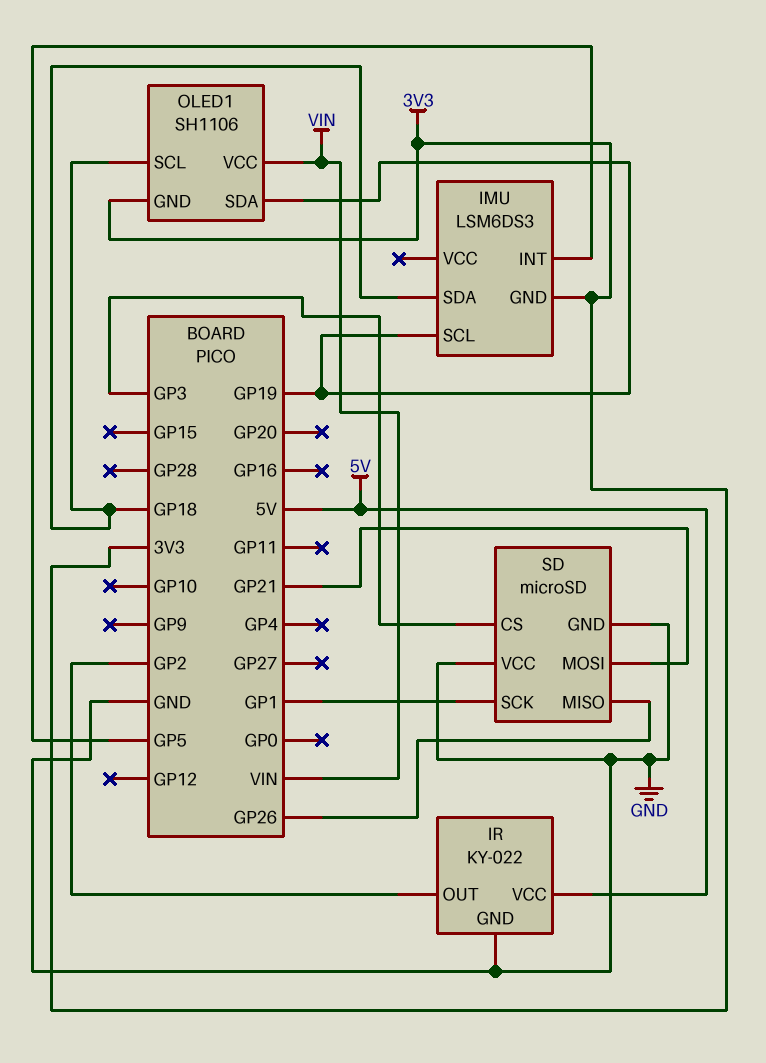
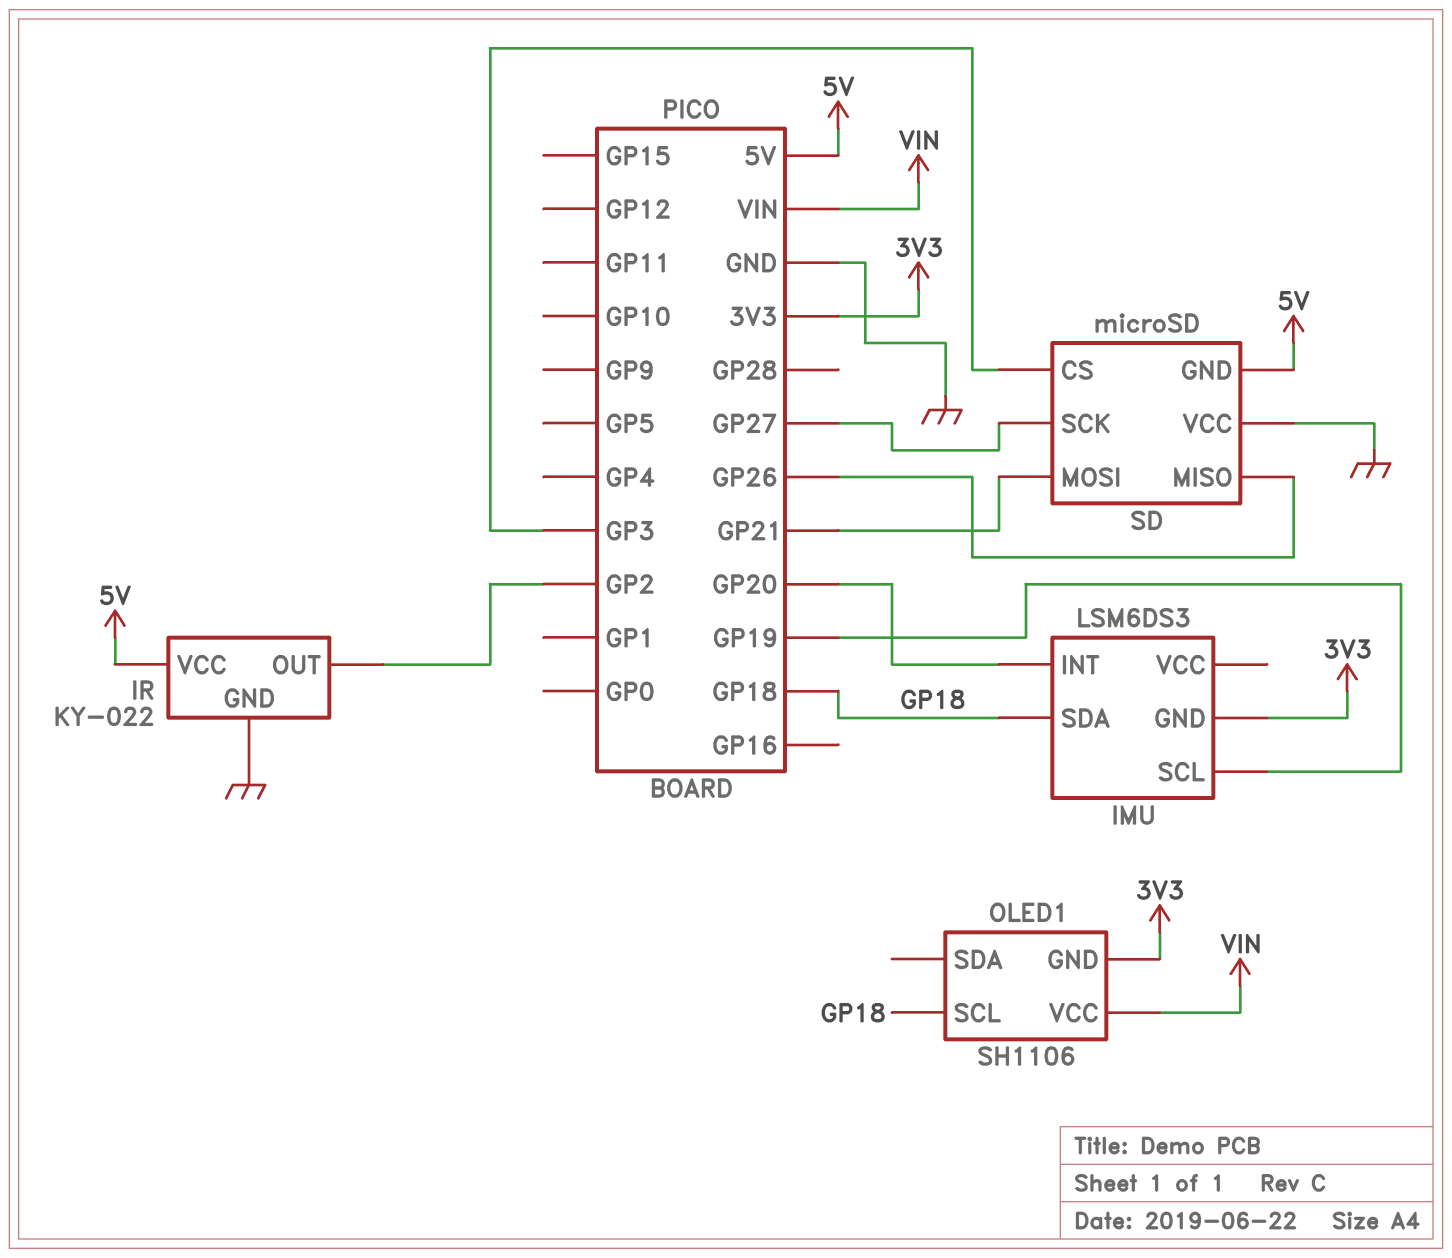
IMU pin INT: GP5 -> GP20
OLED1 pin SDA: GP19 -> none
SD pin GND: GND -> 5V
SD pin SCK: GP1 -> GP27

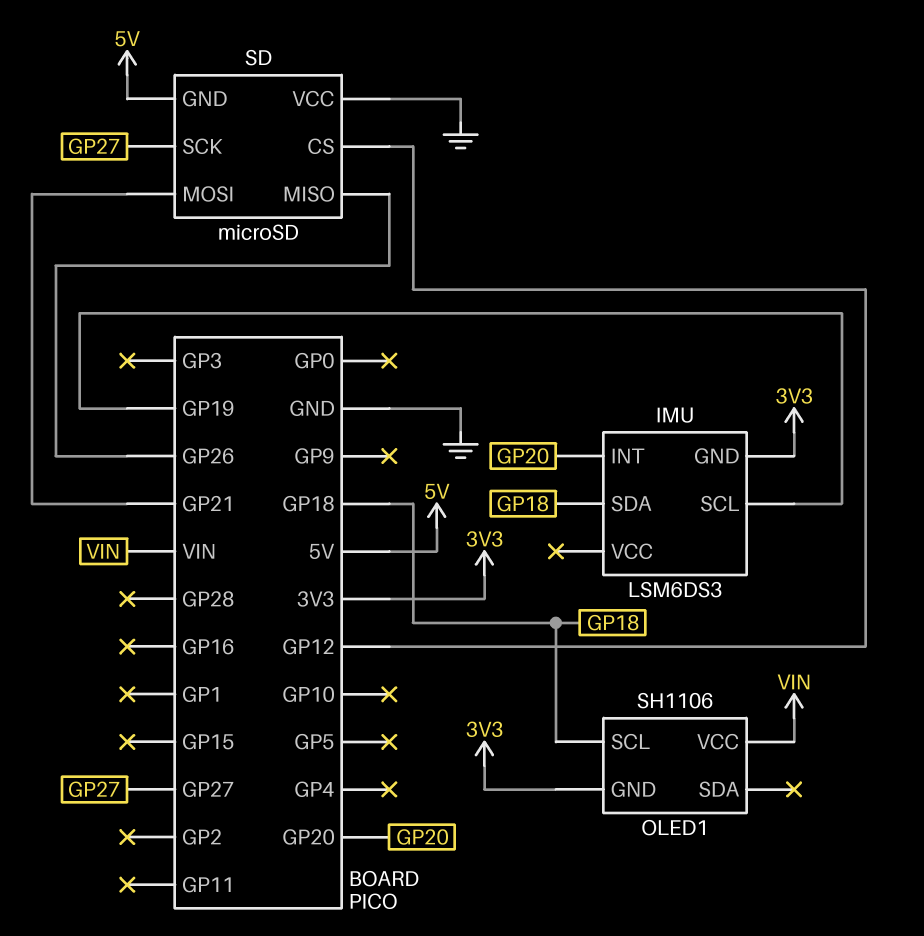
IR: KY-022 -> none
IR pin GND: GND -> none
IR pin OUT: GP2 -> none
IR pin VCC: 5V -> none
SD pin CS: GP3 -> GP12

